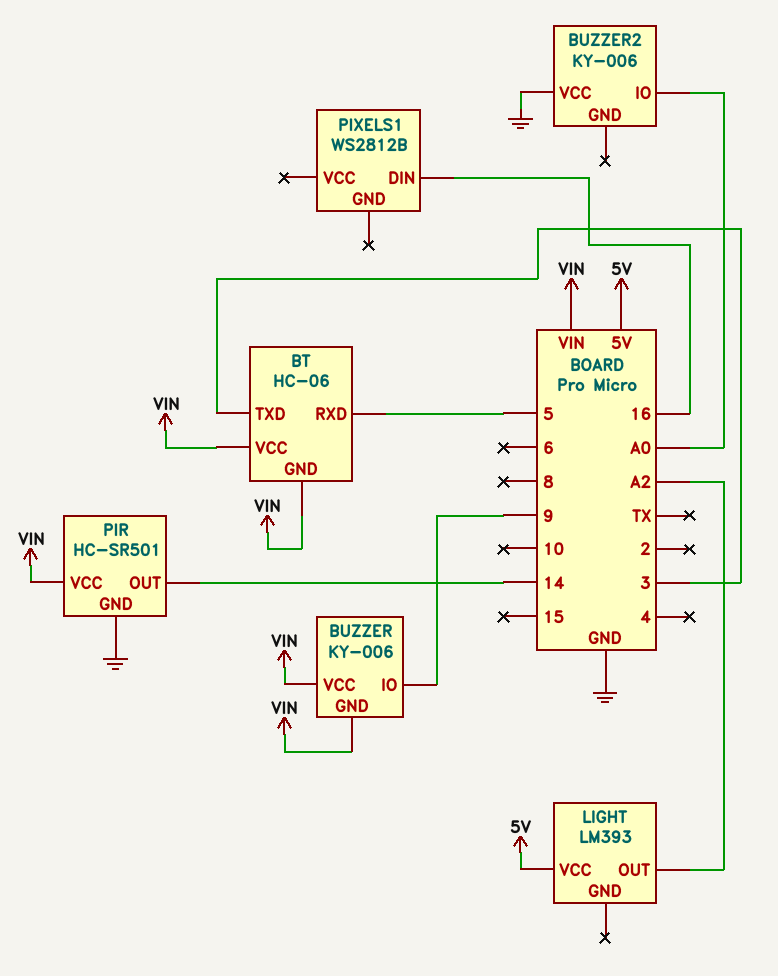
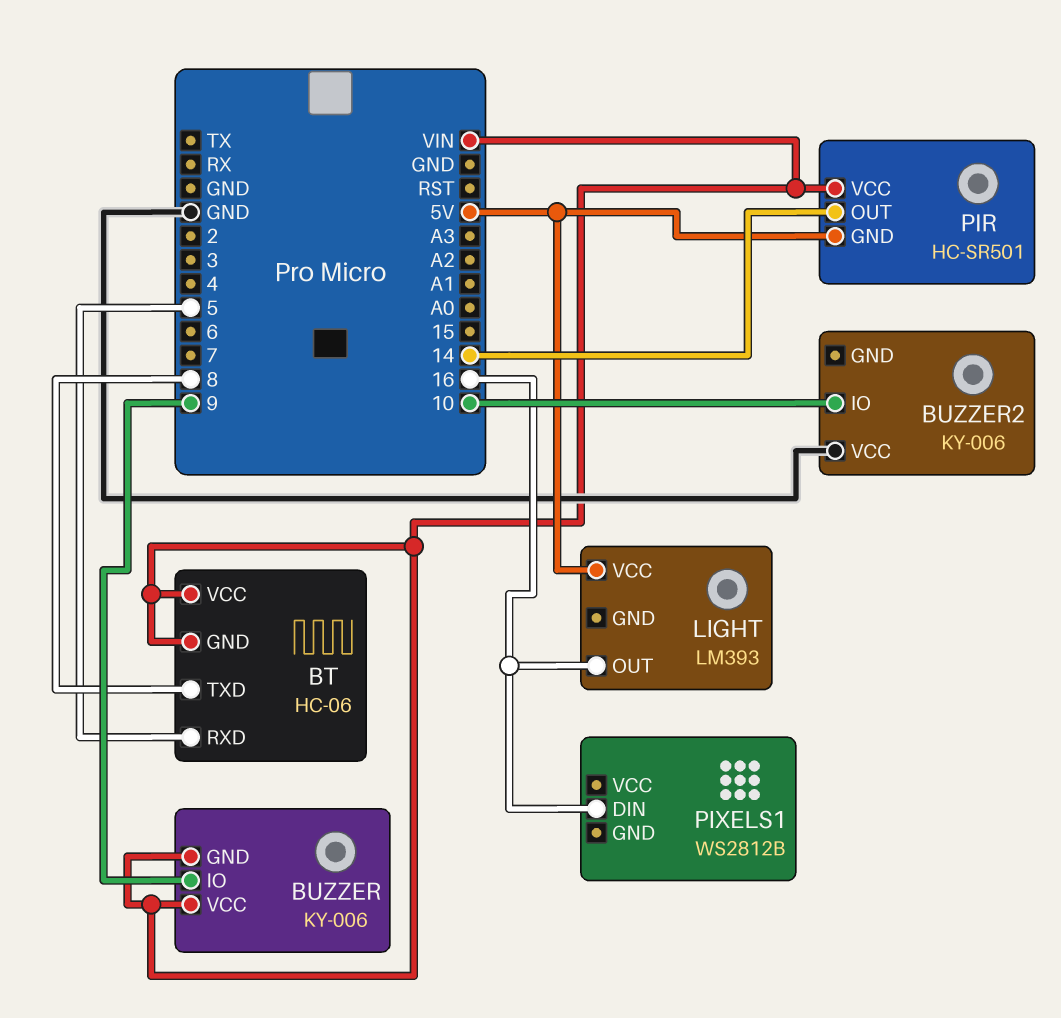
BT pin TXD: 3 -> 8
BUZZER2 pin IO: A0 -> 10
LIGHT pin OUT: A2 -> 16
PIR pin GND: GND -> 5V

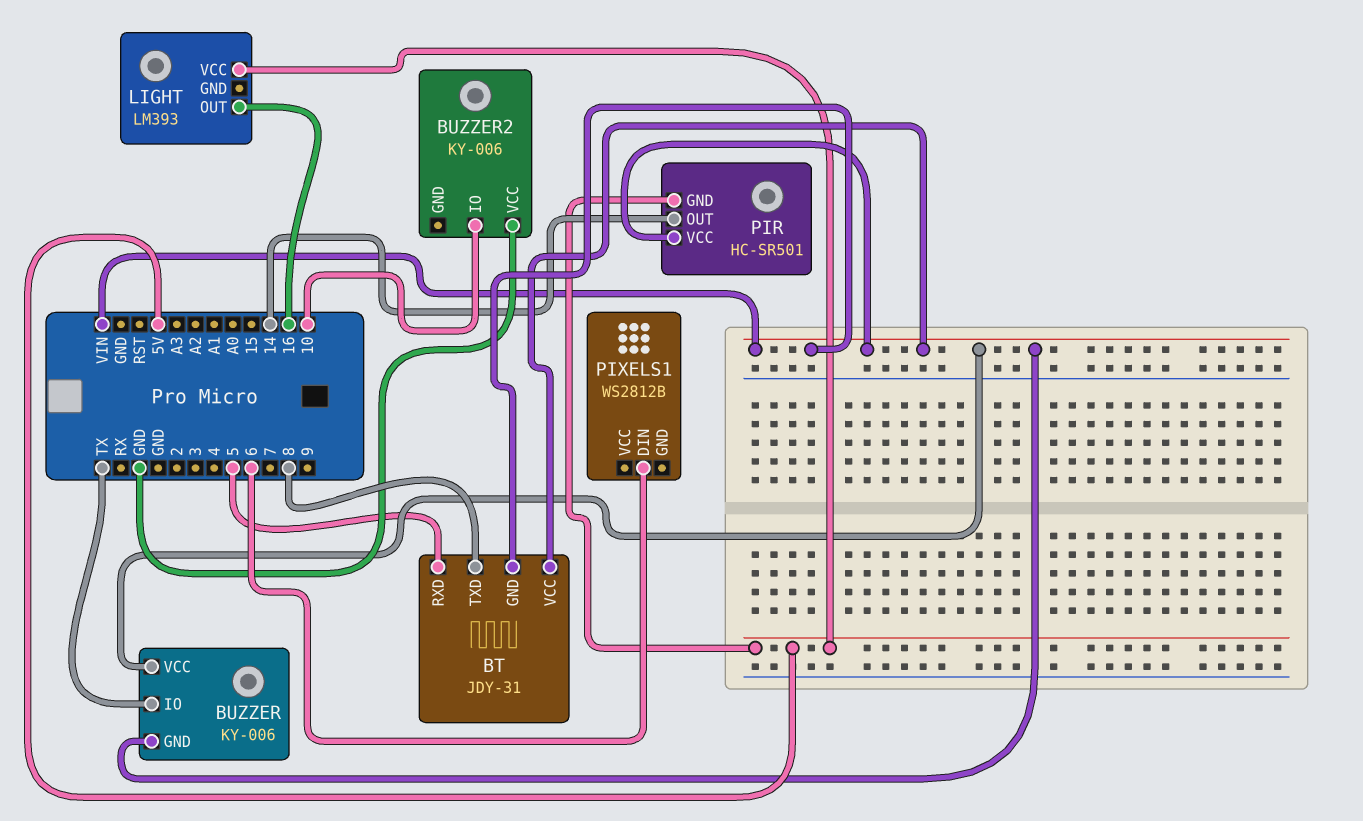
BT: HC-06 -> JDY-31
BUZZER pin IO: 9 -> TX
PIXELS1 pin DIN: 16 -> 6

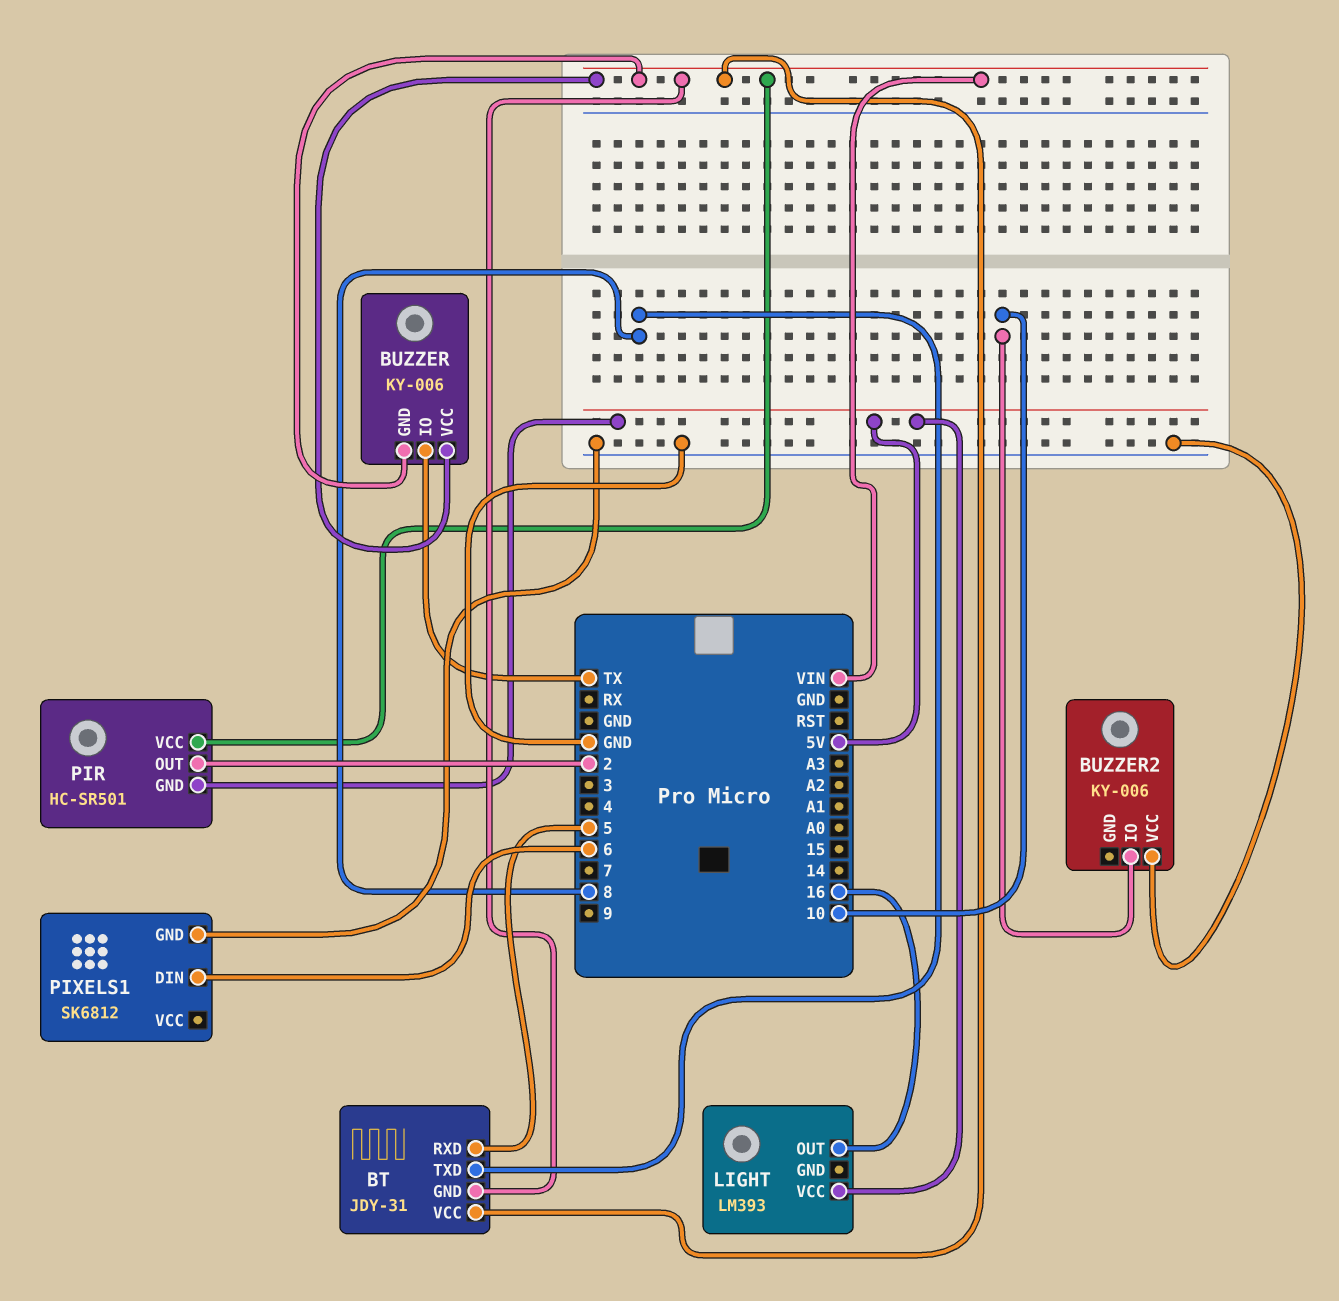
PIR pin OUT: 14 -> 2
PIXELS1: WS2812B -> SK6812
PIXELS1 pin GND: none -> GND

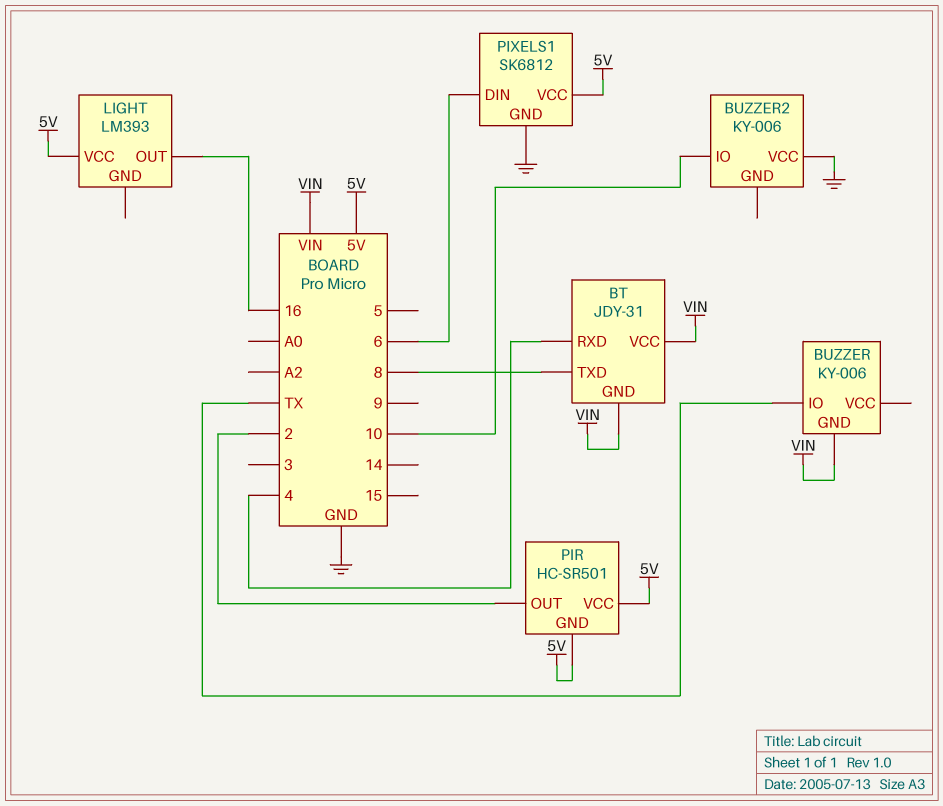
BT pin RXD: 5 -> 4
BUZZER pin VCC: VIN -> none
PIR pin VCC: VIN -> 5V
PIXELS1 pin VCC: none -> 5V

